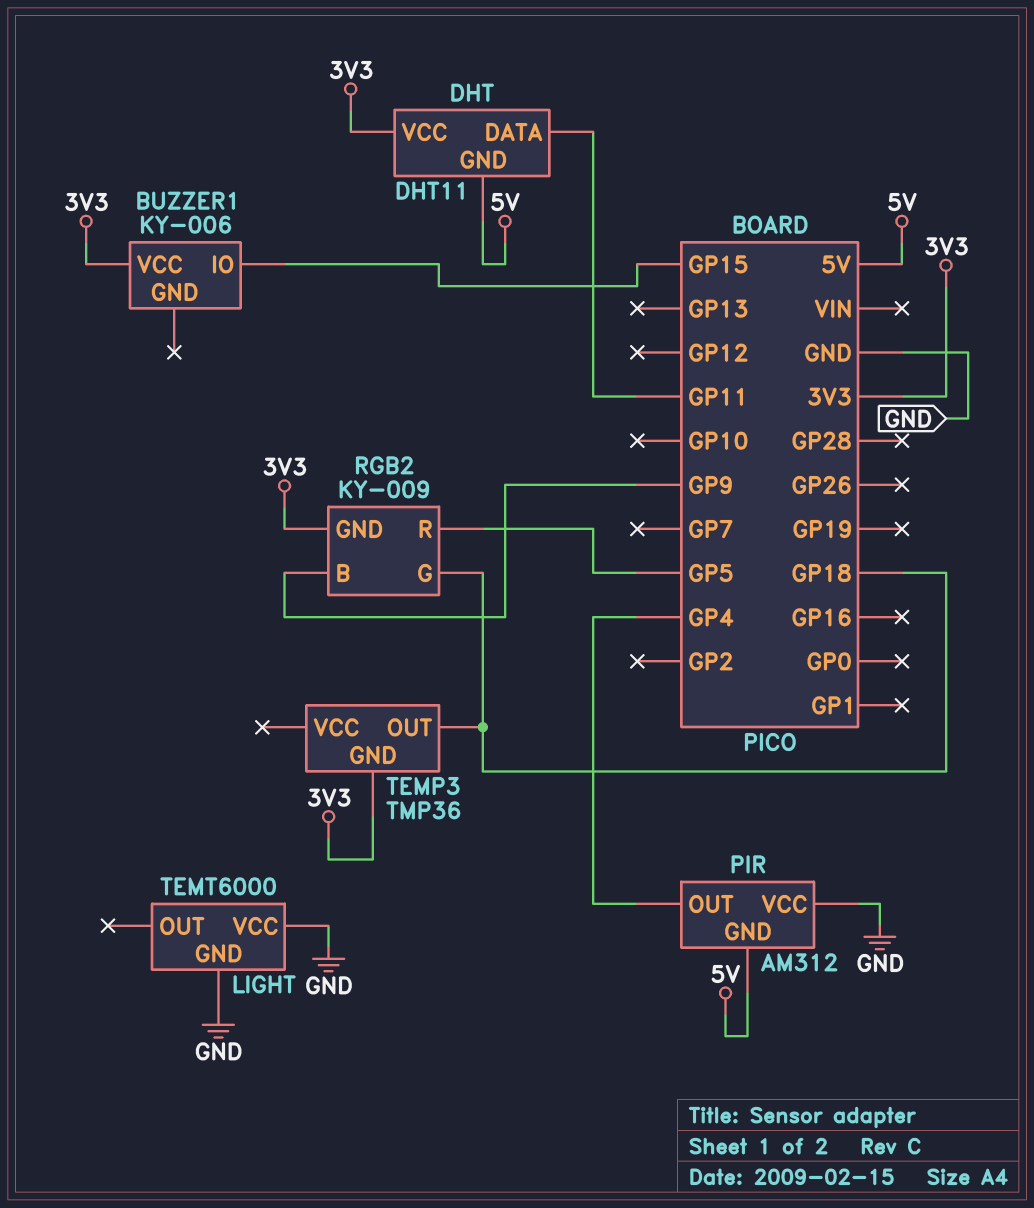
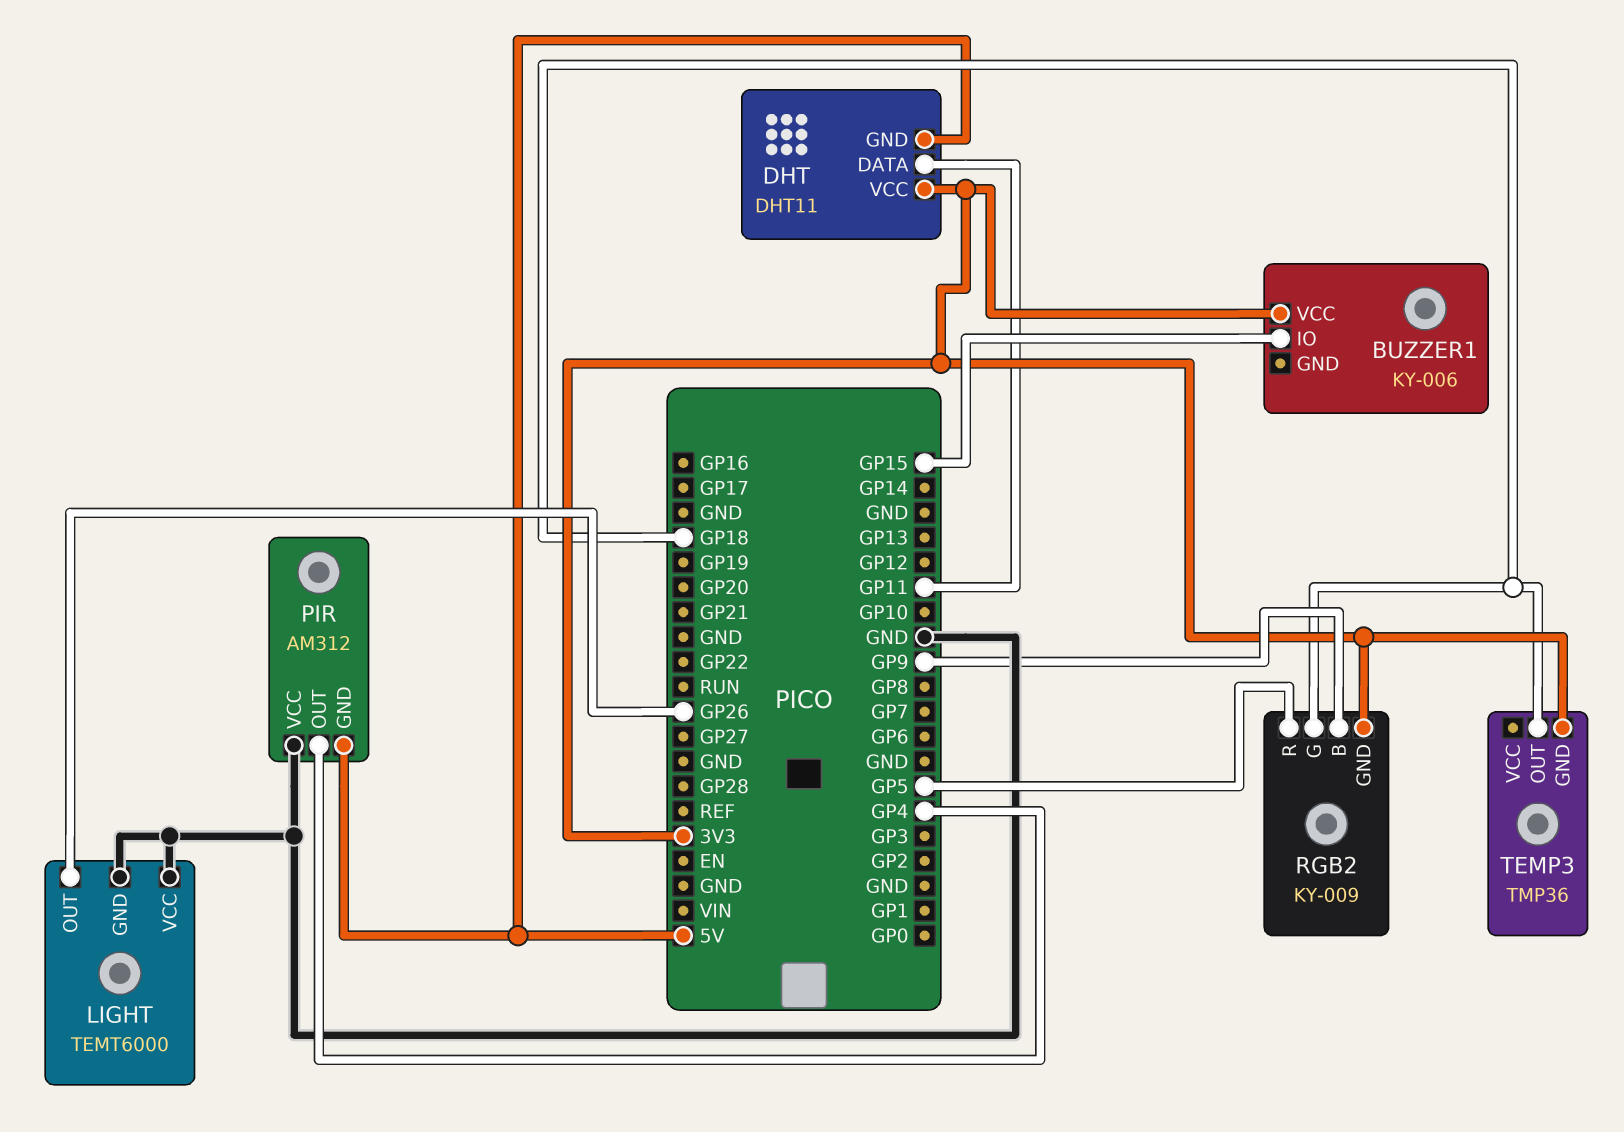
LIGHT pin OUT: none -> GP26

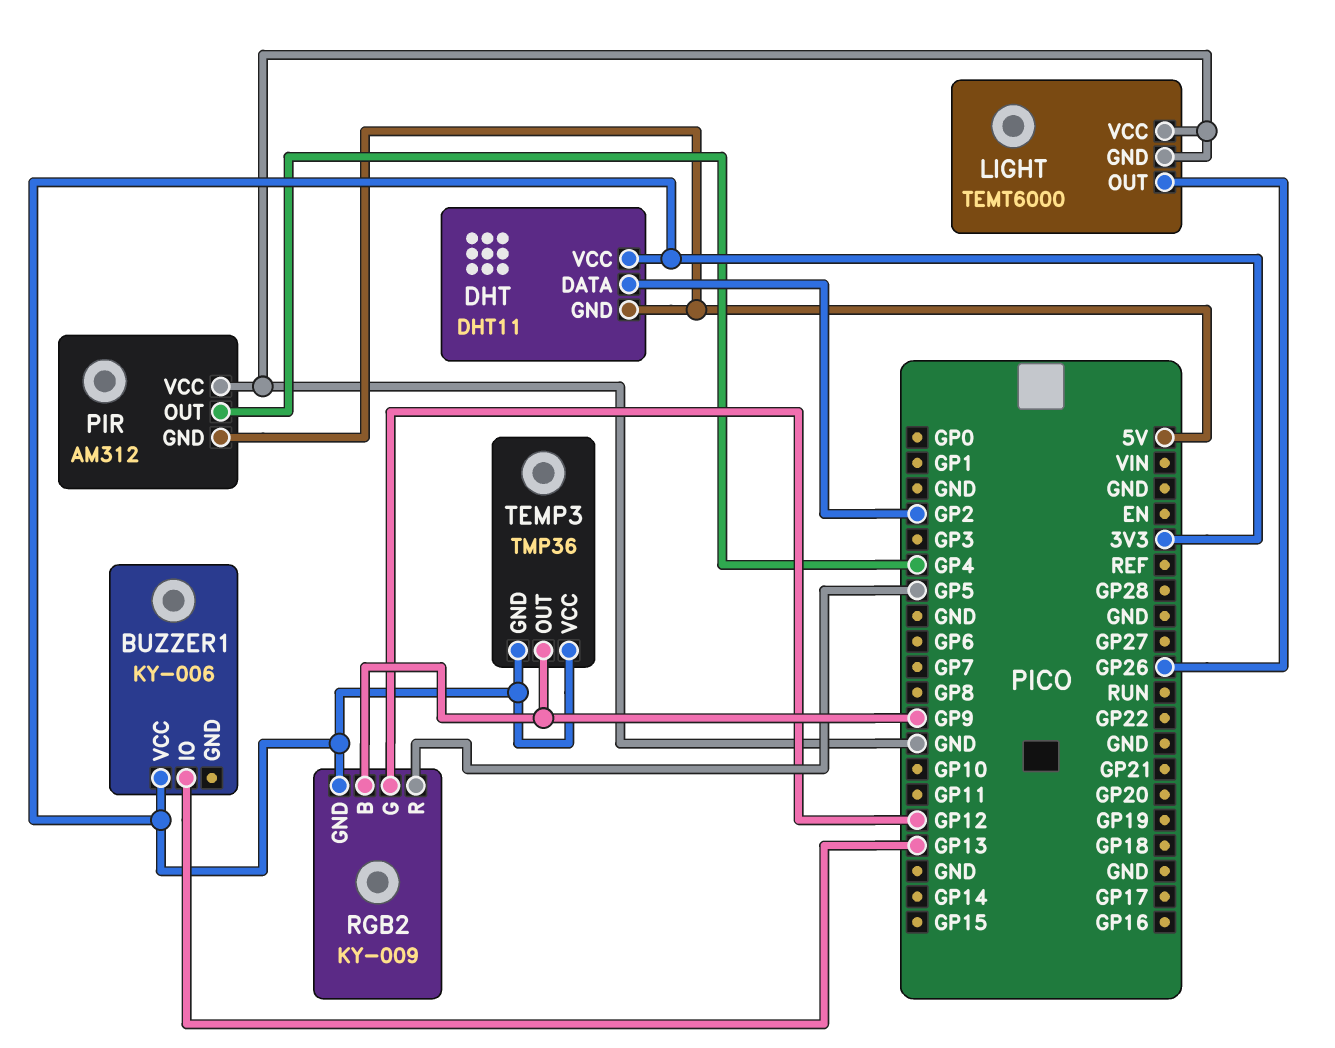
BUZZER1 pin IO: GP15 -> GP13
DHT pin DATA: GP11 -> GP2
RGB2 pin G: GP18 -> GP12
TEMP3 pin OUT: GP18 -> GP9
TEMP3 pin VCC: none -> 3V3

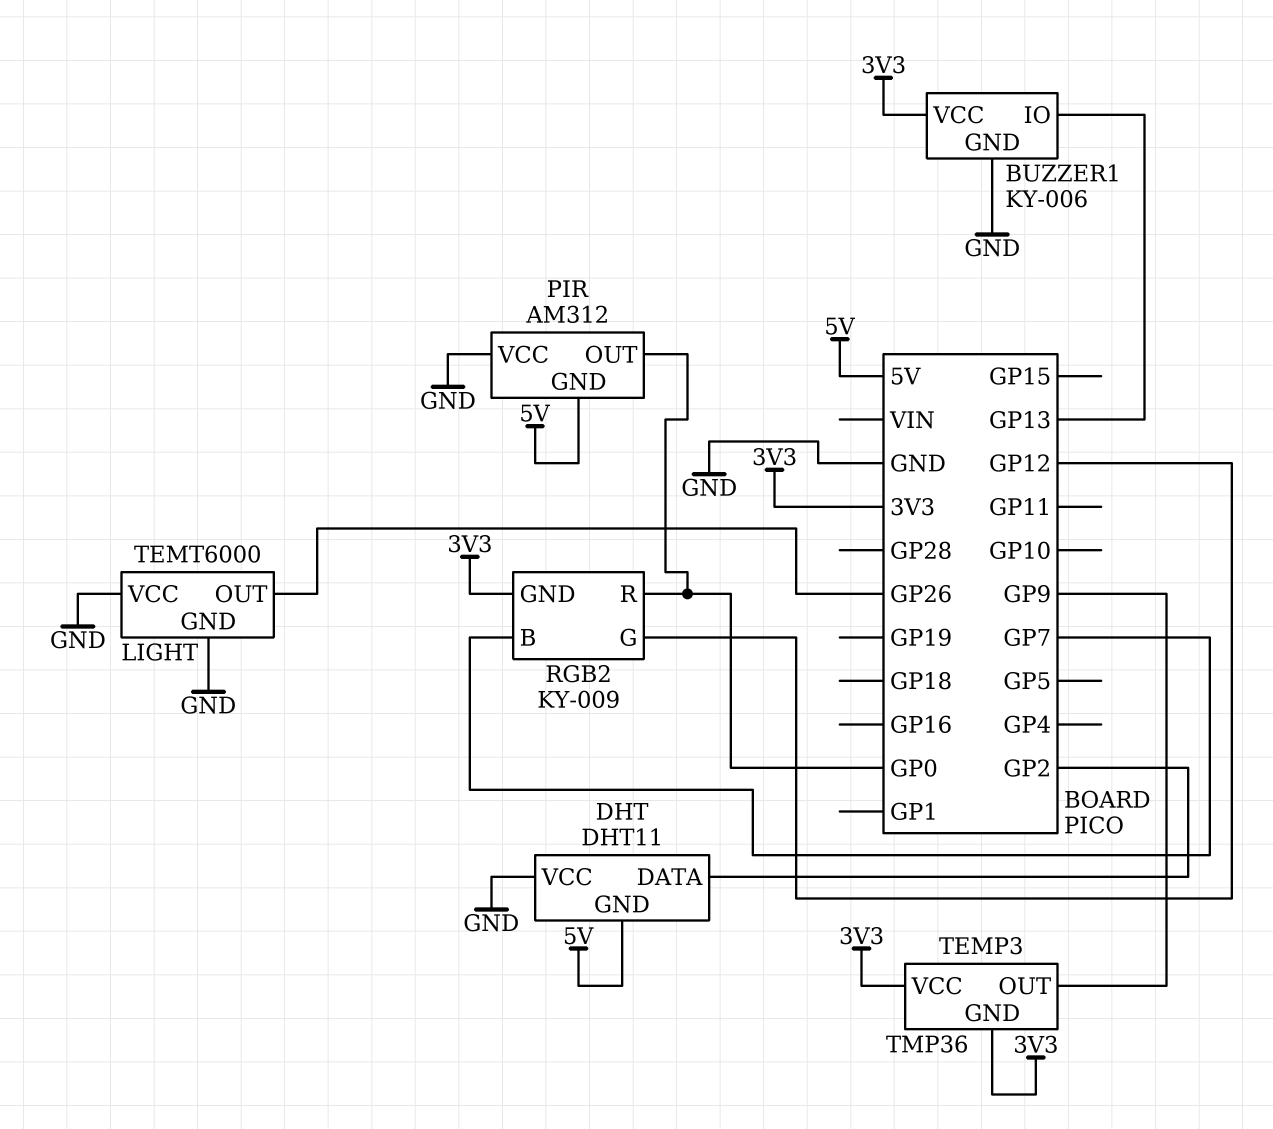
BUZZER1 pin GND: none -> GND
DHT pin VCC: 3V3 -> GND
PIR pin OUT: GP4 -> GP0
RGB2 pin B: GP9 -> GP7
RGB2 pin R: GP5 -> GP0

